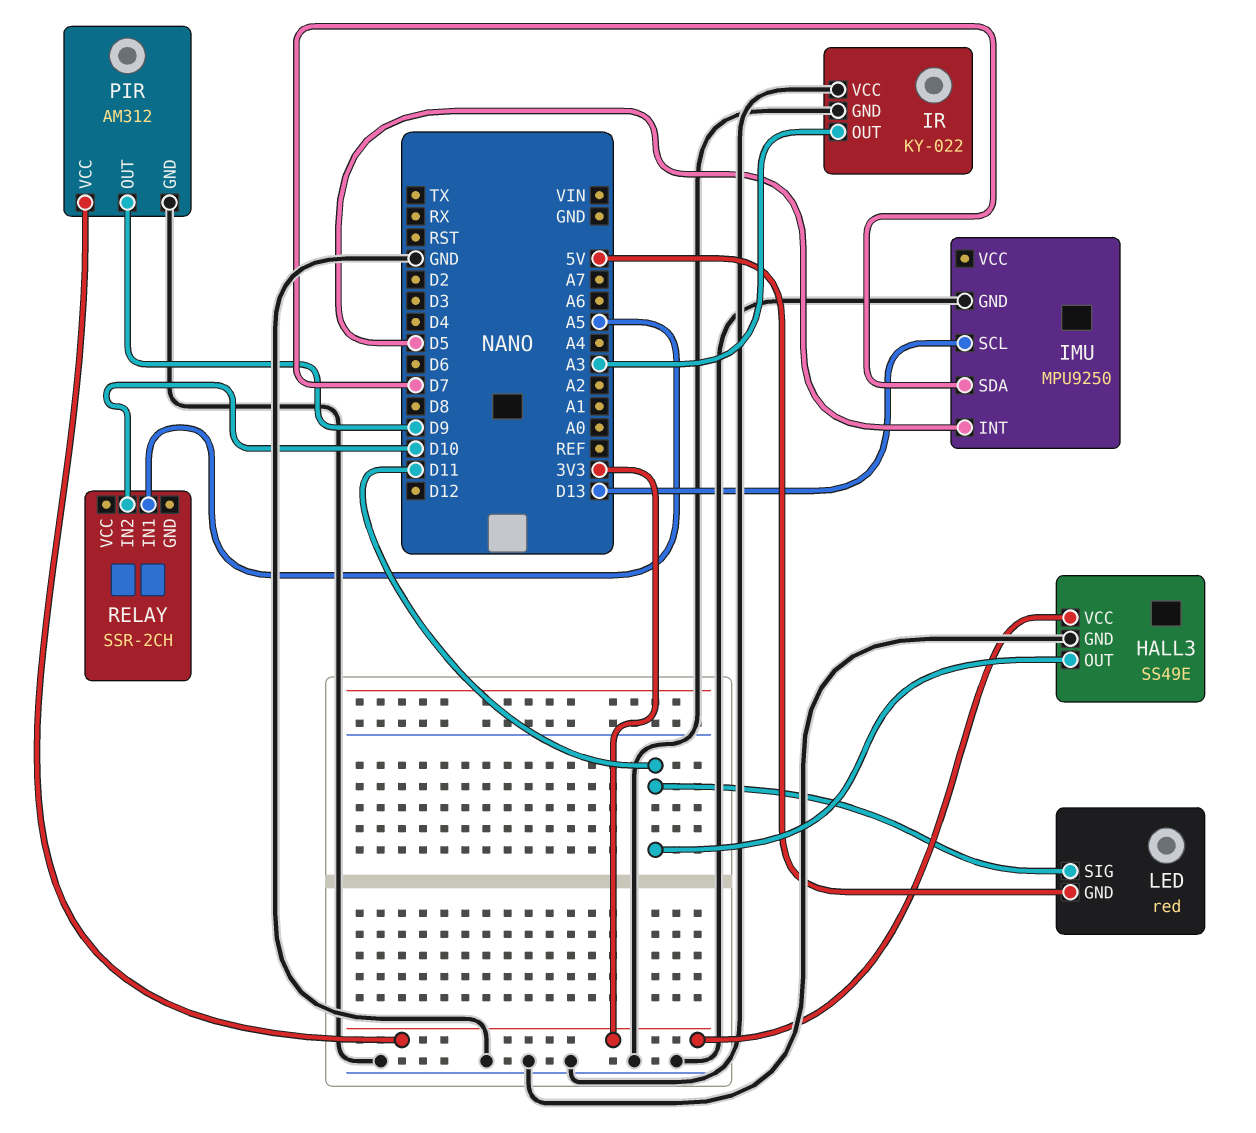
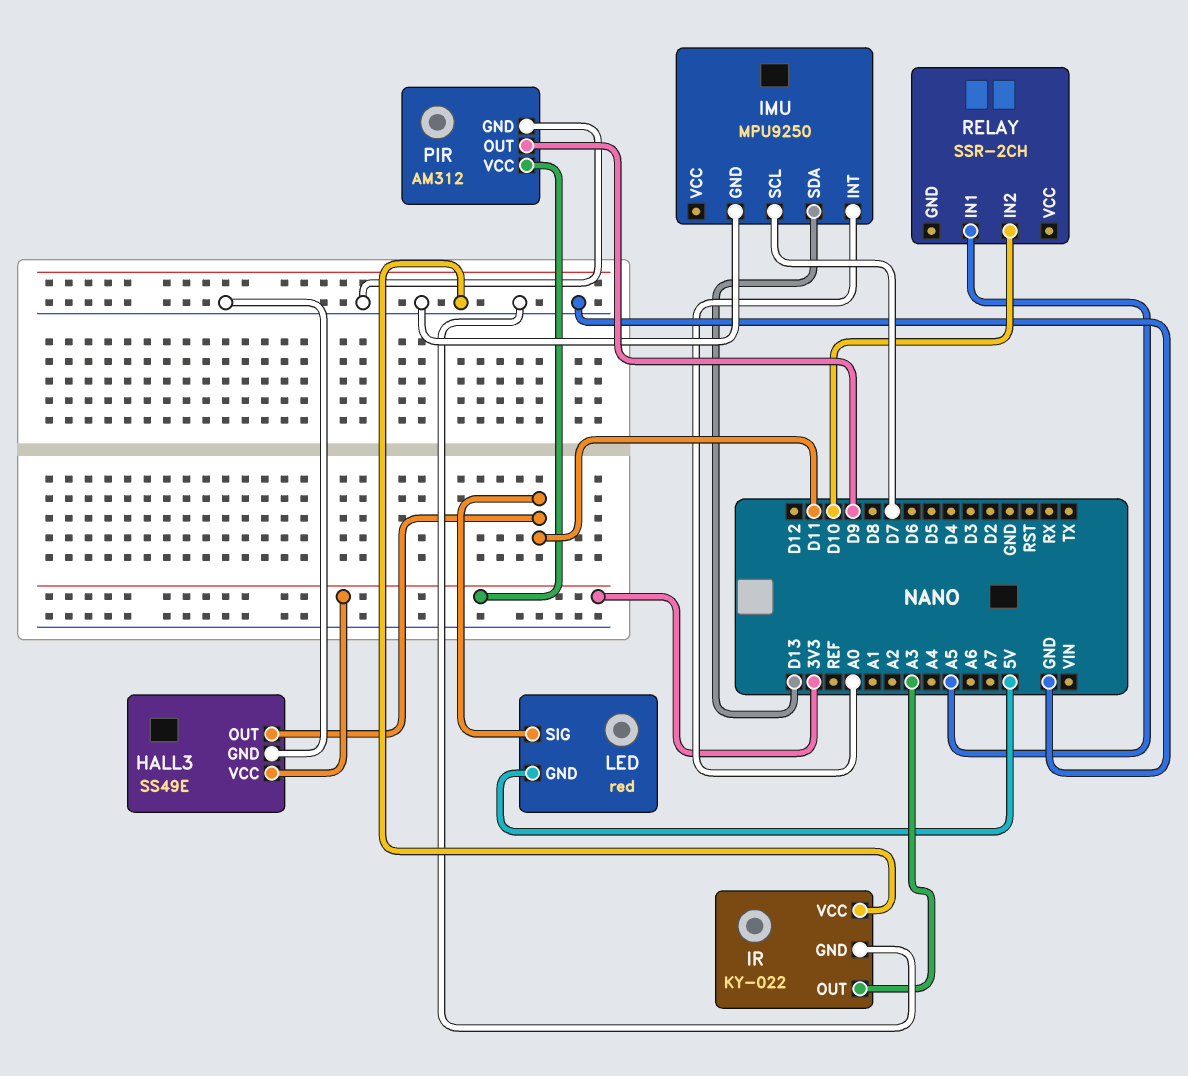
IMU pin INT: D5 -> A0
IMU pin SCL: D13 -> D7
IMU pin SDA: D7 -> D13

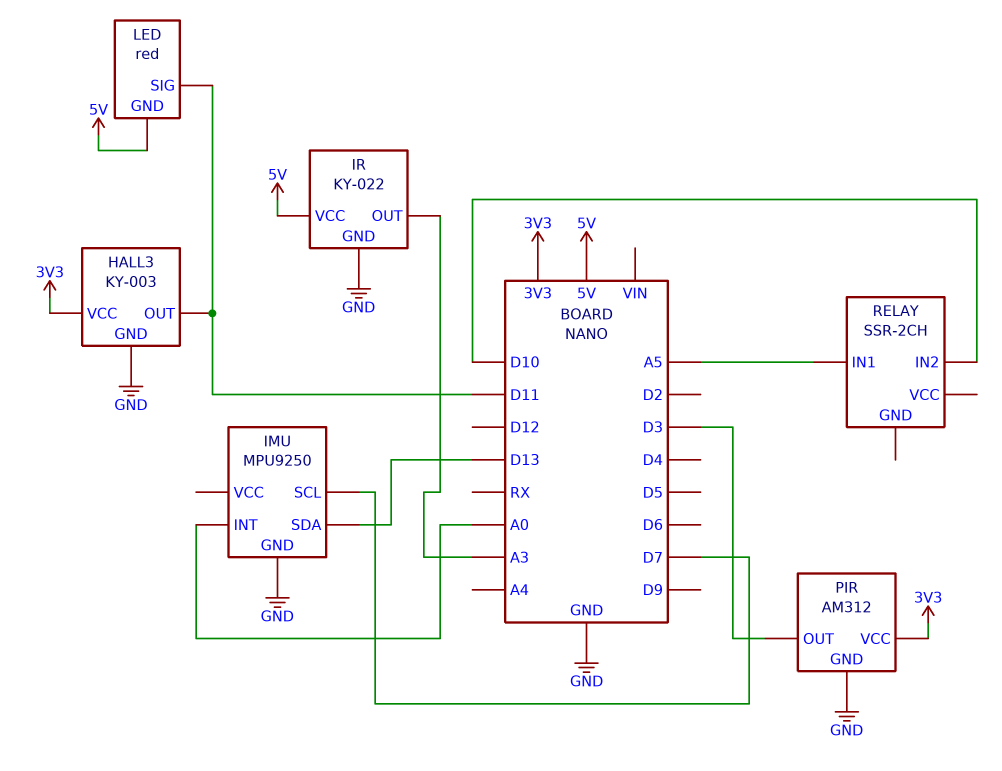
HALL3: SS49E -> KY-003
IR pin VCC: GND -> 5V
PIR pin OUT: D9 -> D3

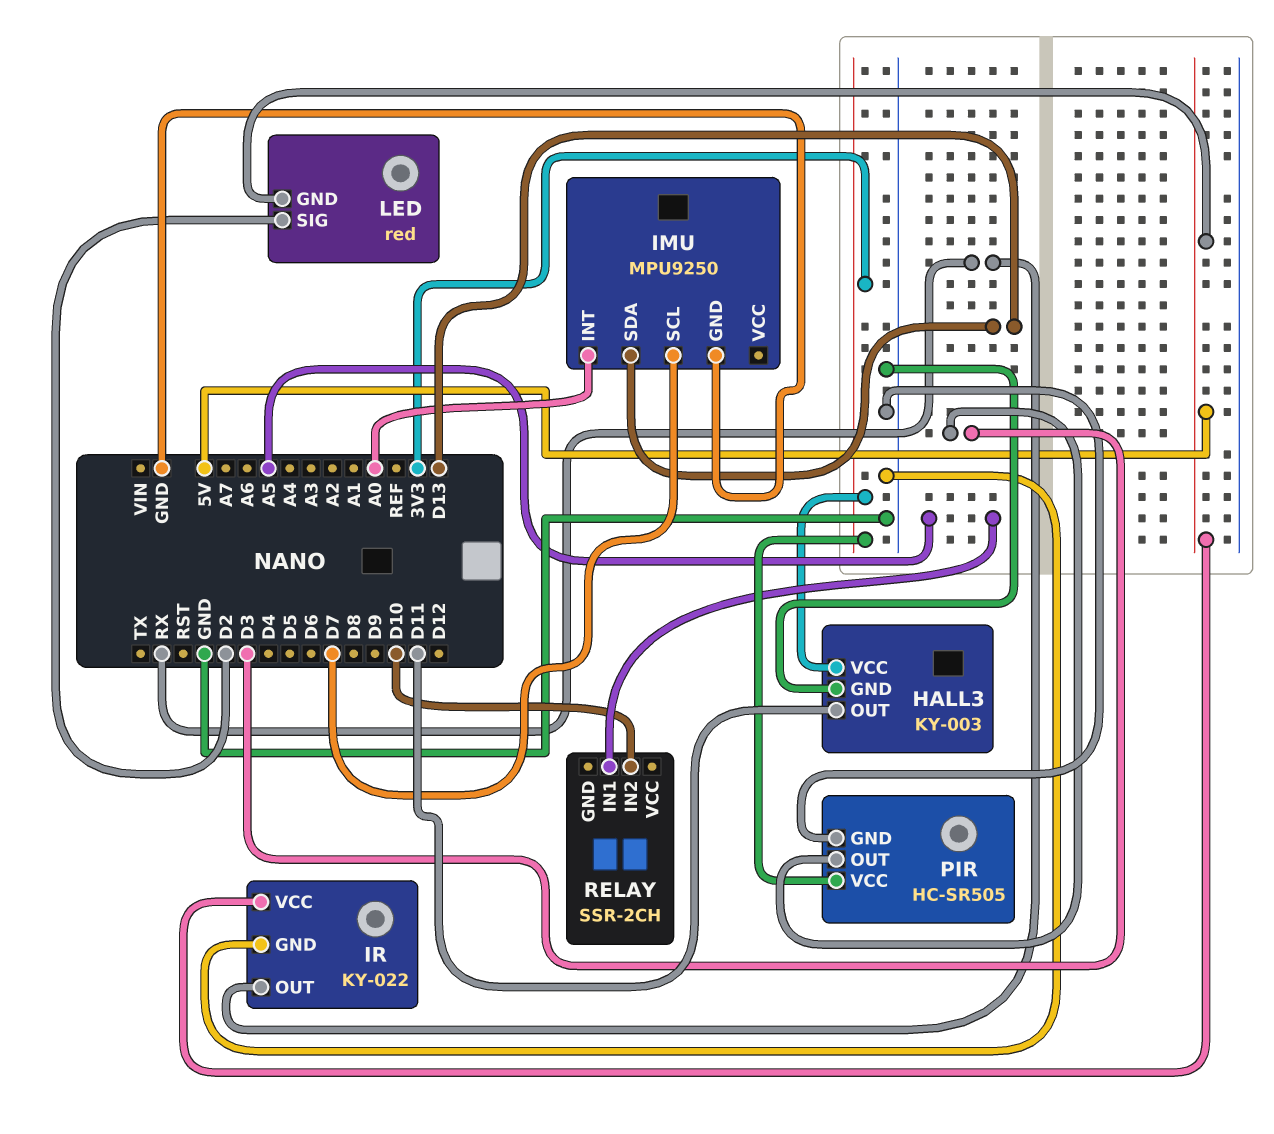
IR pin OUT: A3 -> RX
LED pin SIG: D11 -> D2
PIR: AM312 -> HC-SR505

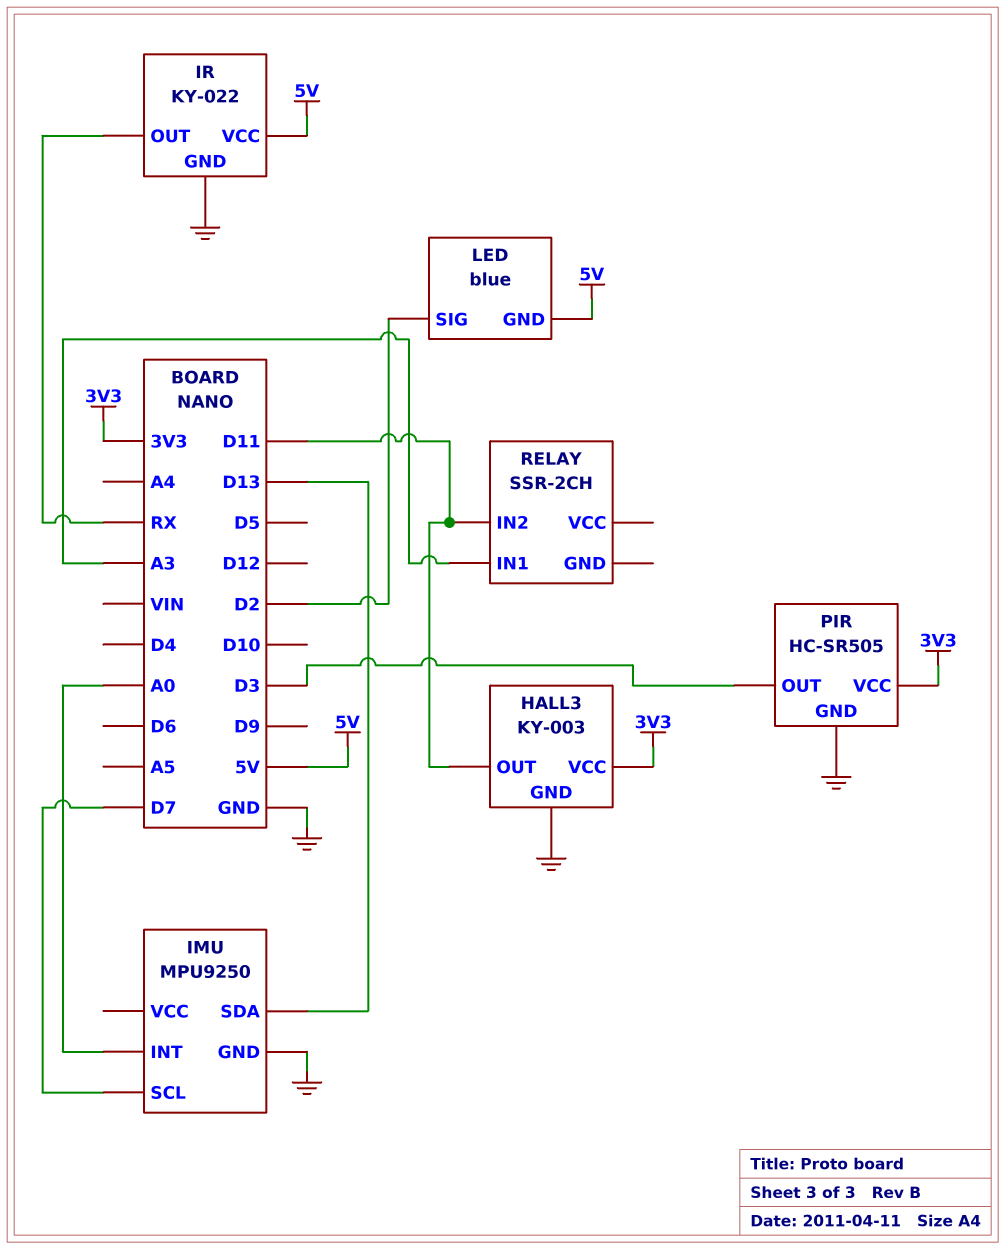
LED: red -> blue
RELAY pin IN1: A5 -> A3
RELAY pin IN2: D10 -> D11

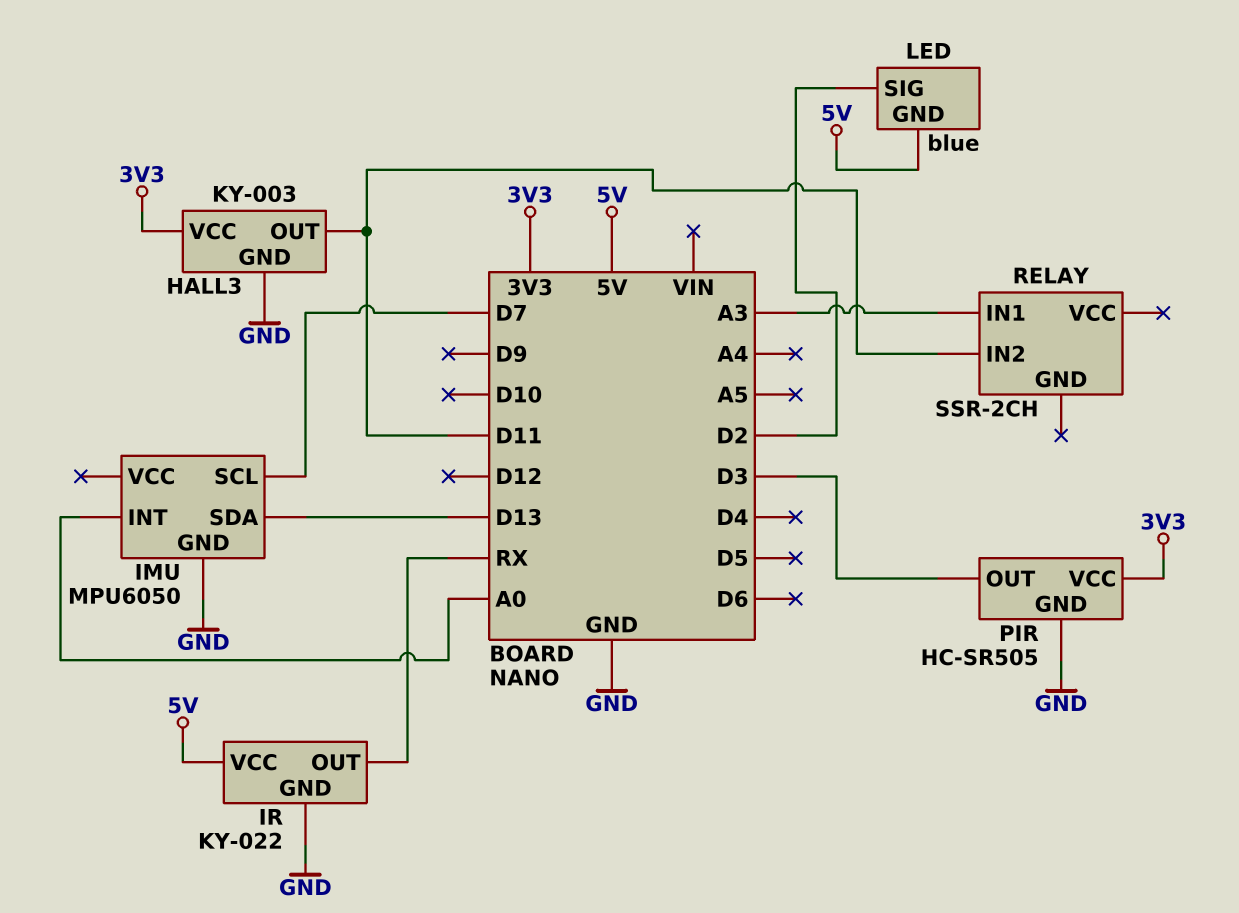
IMU: MPU9250 -> MPU6050

